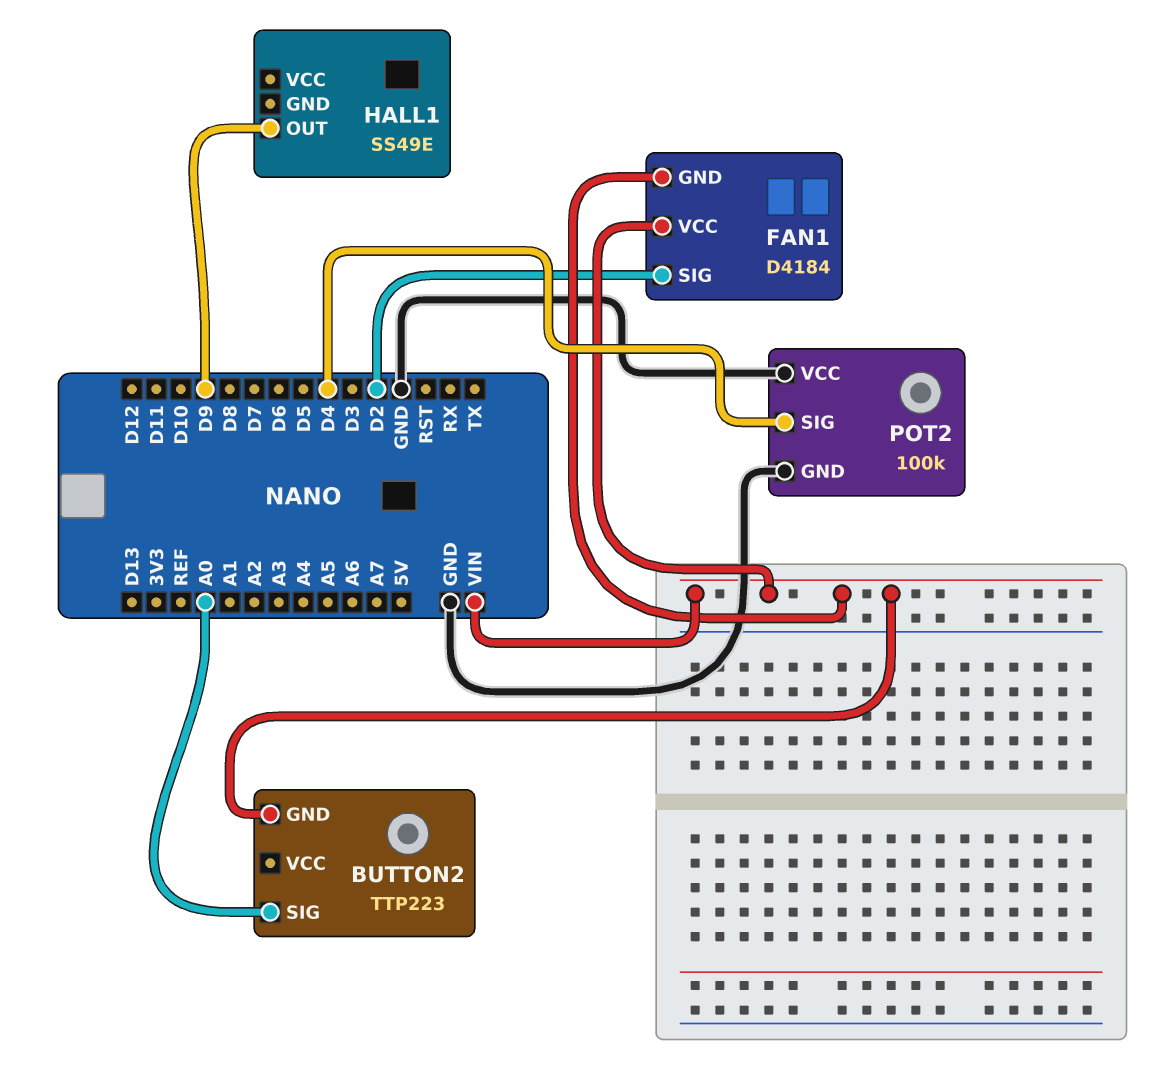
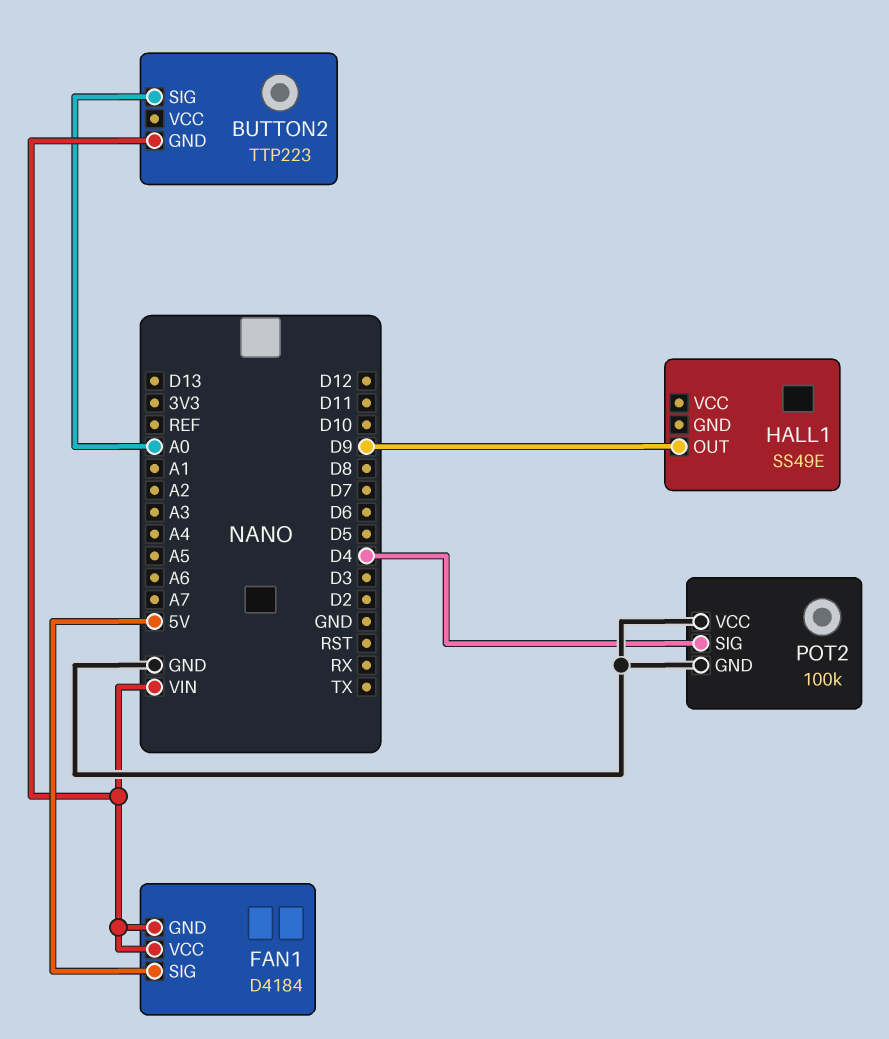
FAN1 pin SIG: D2 -> 5V

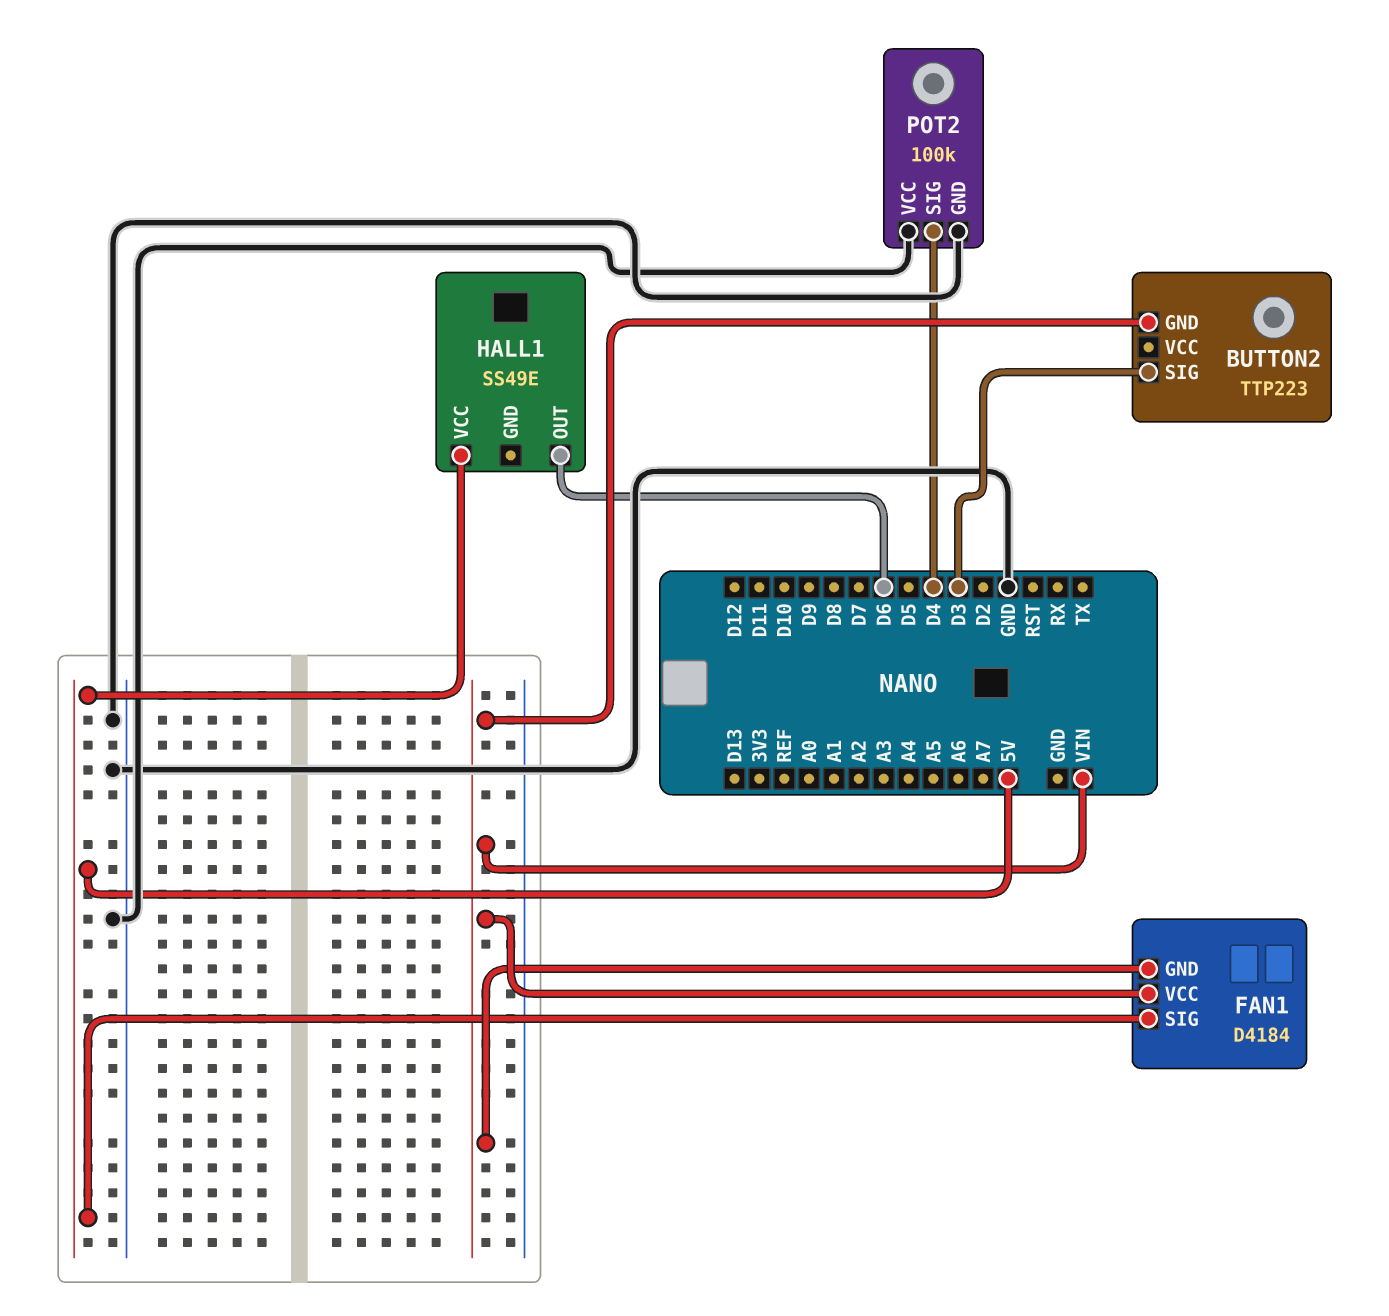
BUTTON2 pin SIG: A0 -> D3
HALL1 pin OUT: D9 -> D6
HALL1 pin VCC: none -> 5V

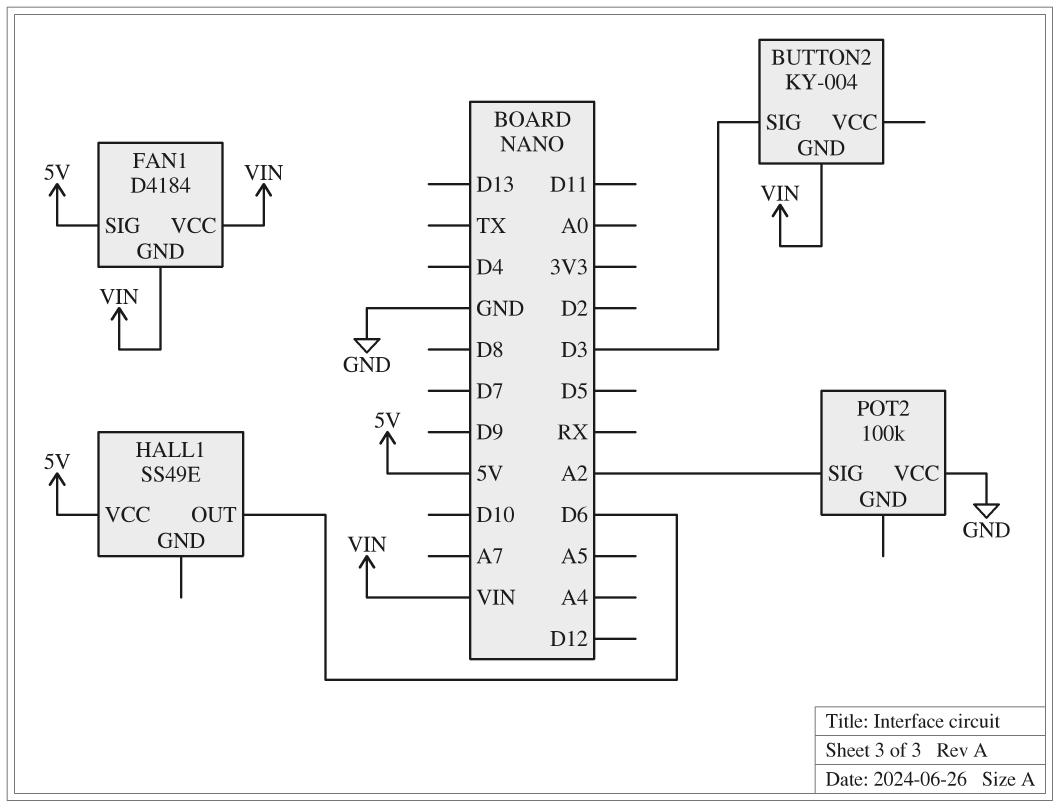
BUTTON2: TTP223 -> KY-004
POT2 pin GND: GND -> none
POT2 pin SIG: D4 -> A2

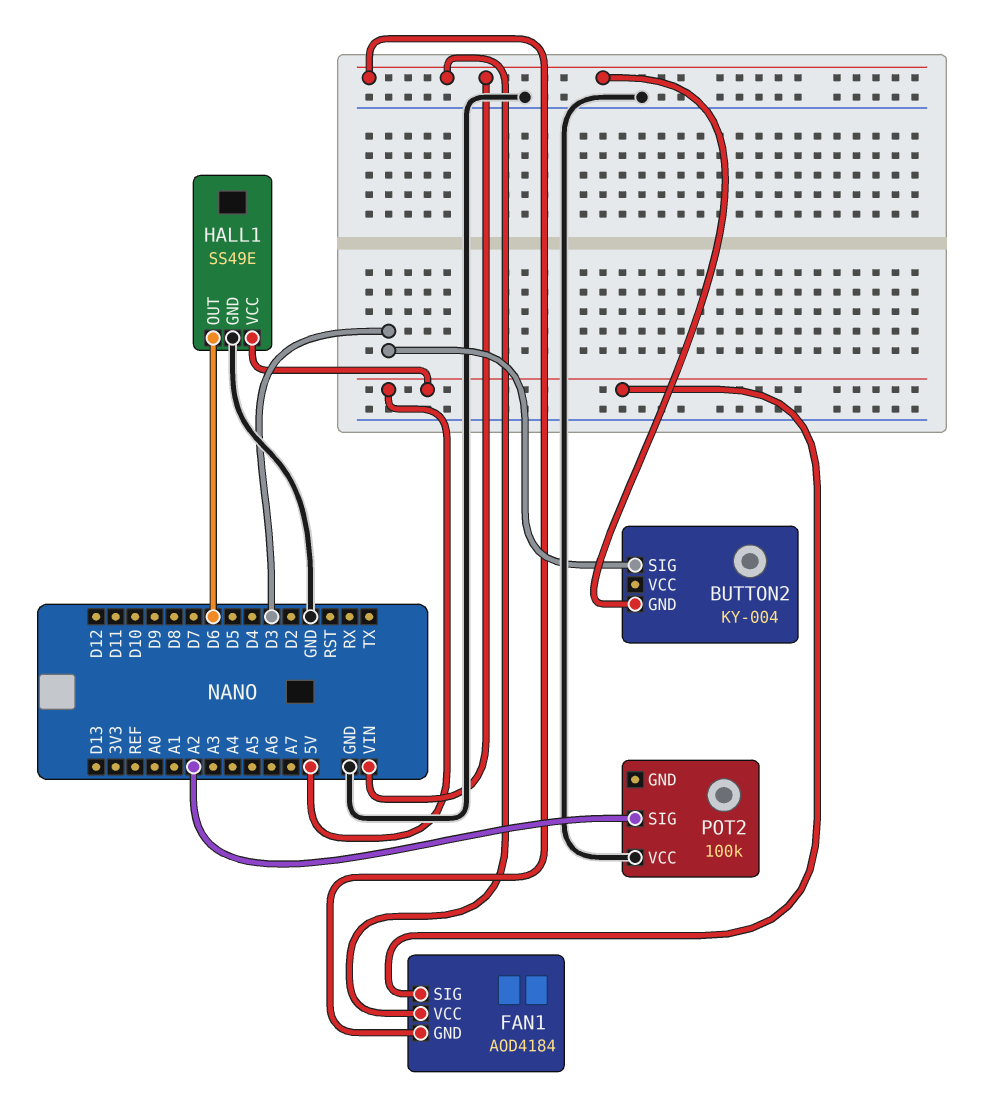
FAN1: D4184 -> AOD4184
HALL1 pin GND: none -> GND

